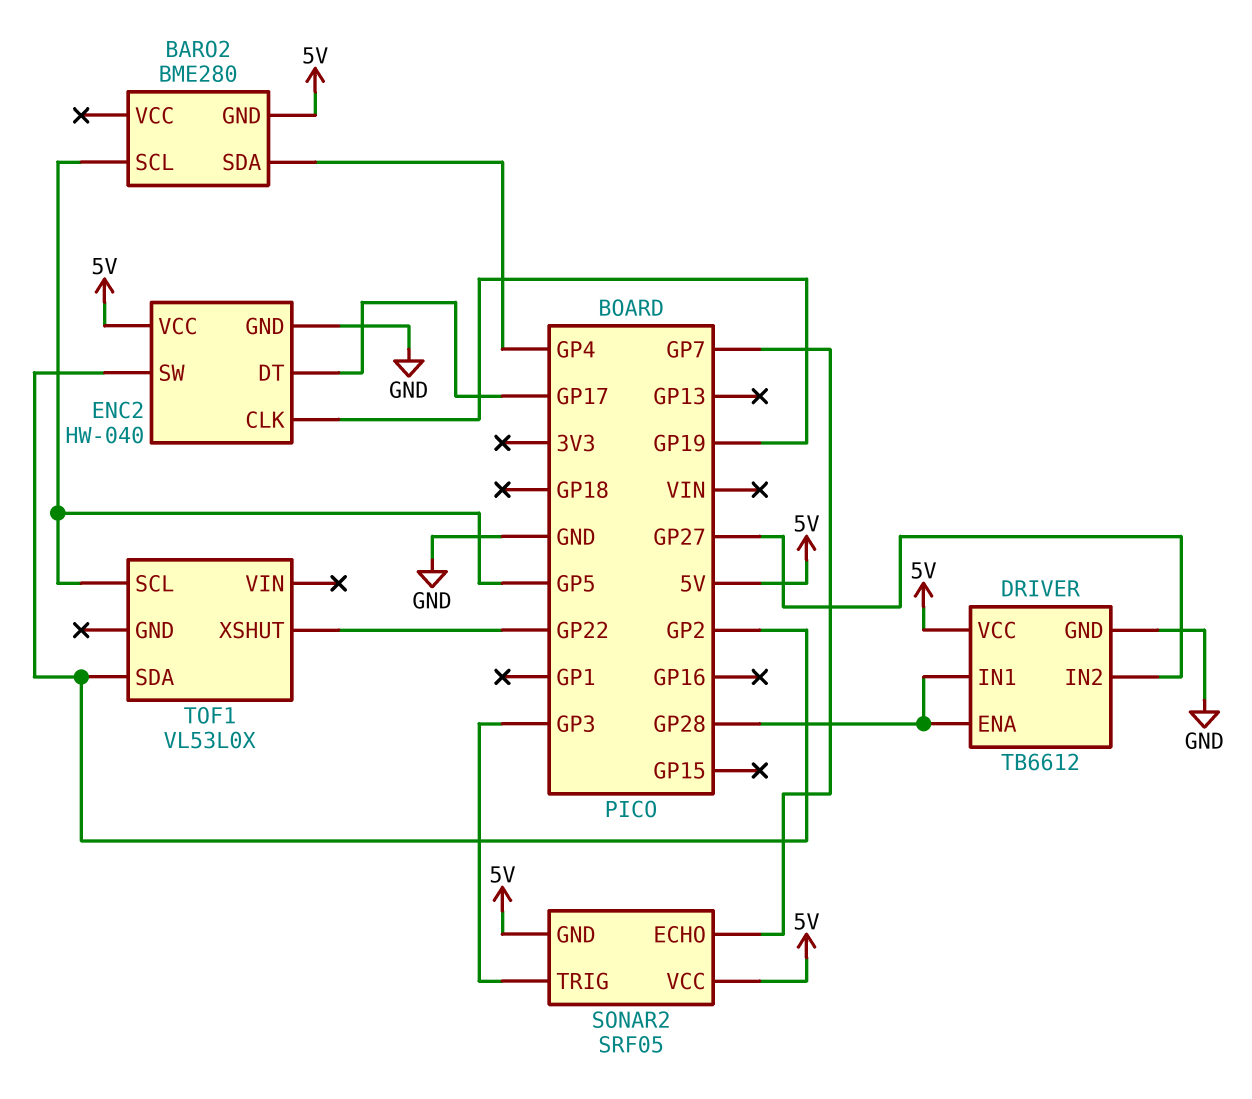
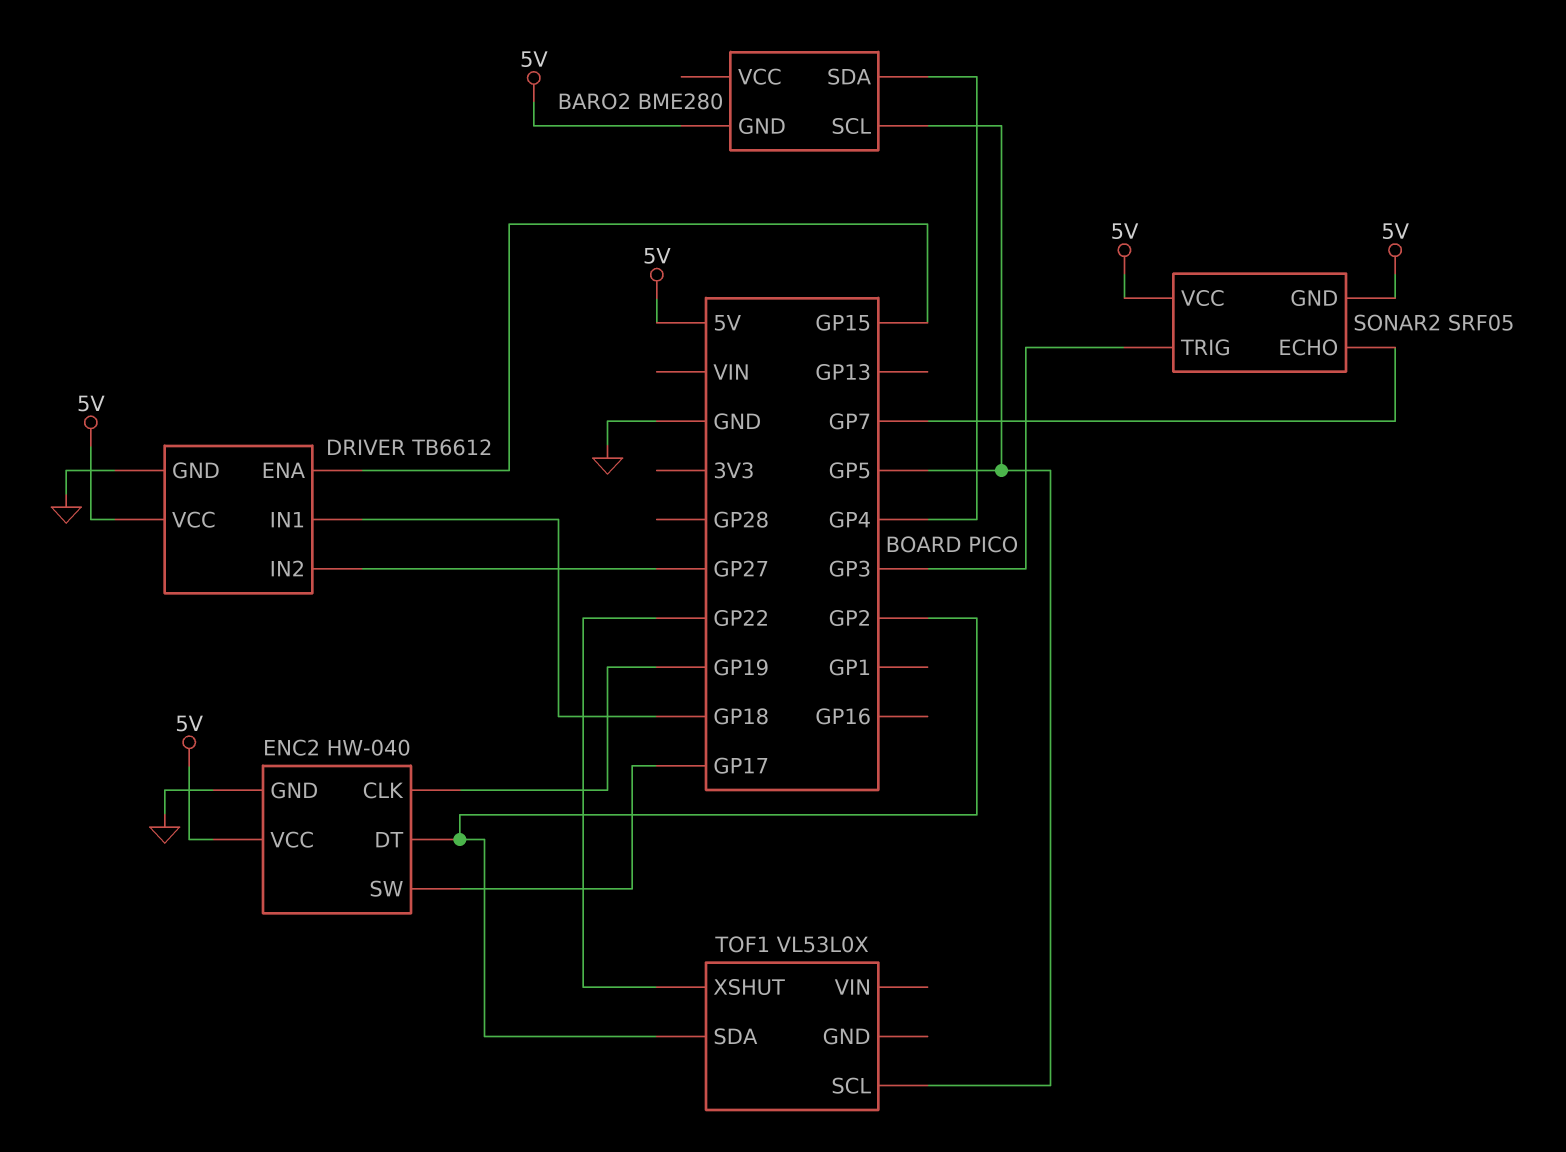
DRIVER pin ENA: GP28 -> GP15
DRIVER pin IN1: GP28 -> GP18
ENC2 pin DT: GP17 -> GP2
ENC2 pin SW: GP2 -> GP17

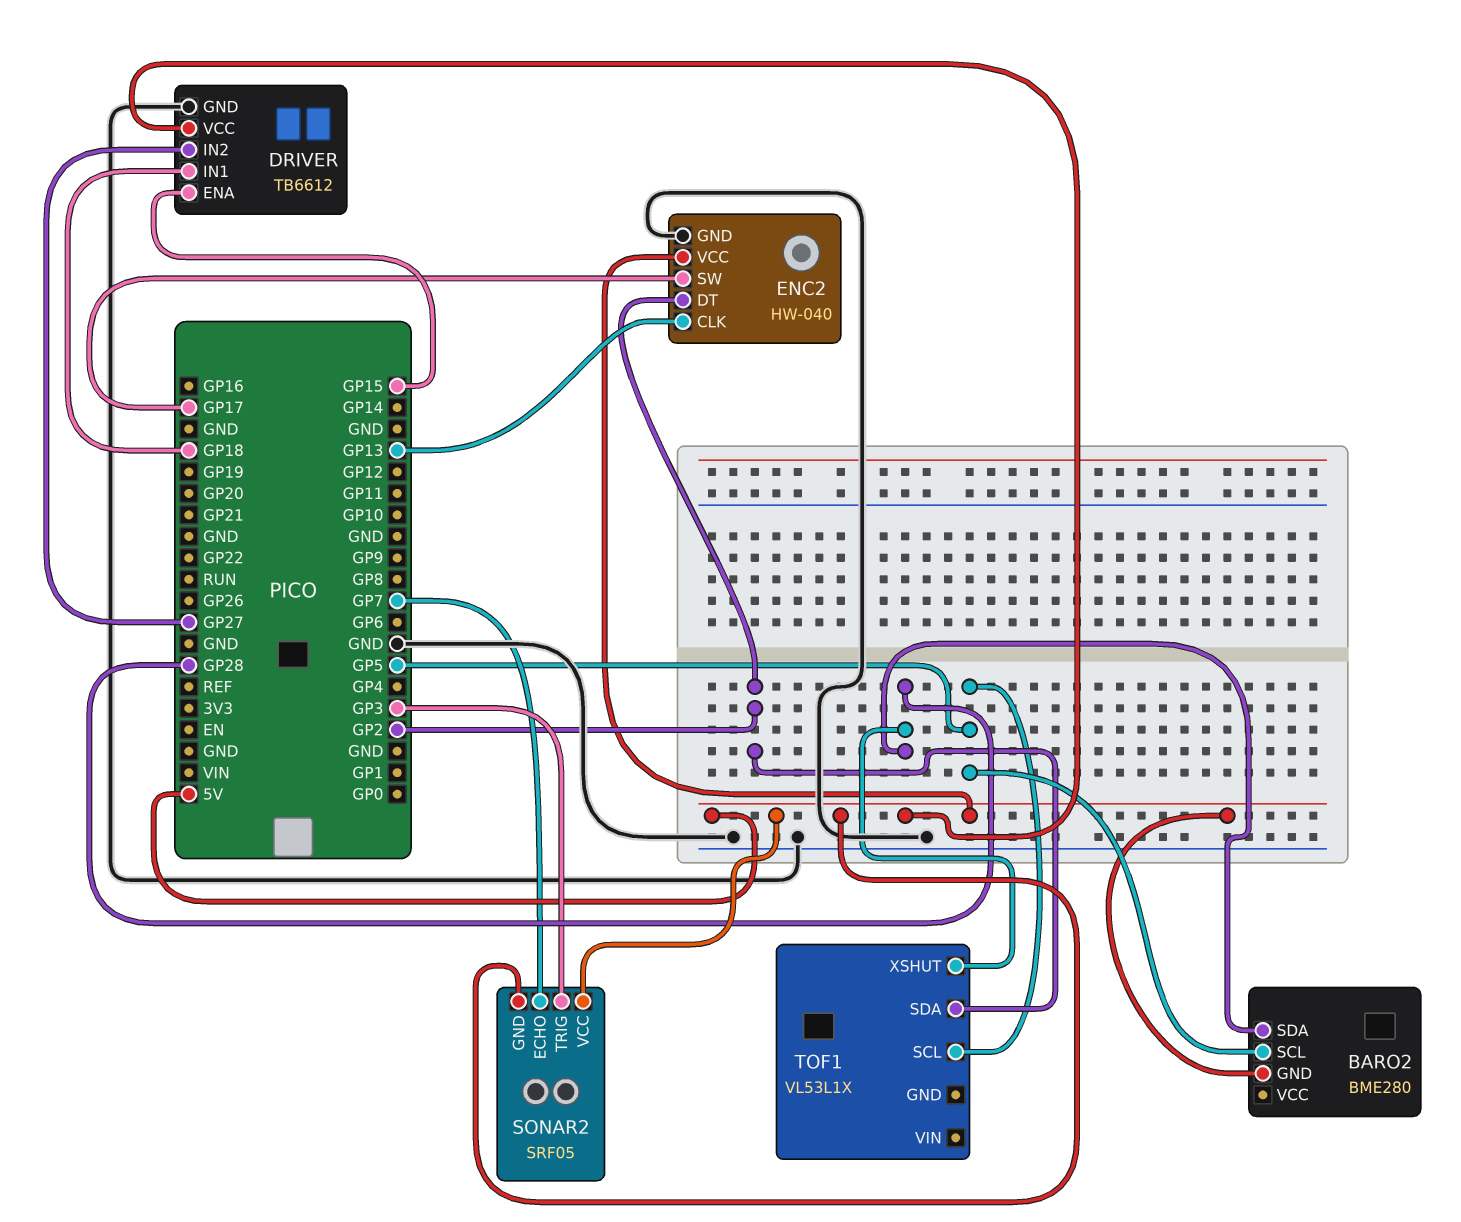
BARO2 pin SDA: GP4 -> GP28
ENC2 pin CLK: GP19 -> GP13
TOF1: VL53L0X -> VL53L1X
TOF1 pin XSHUT: GP22 -> GP28

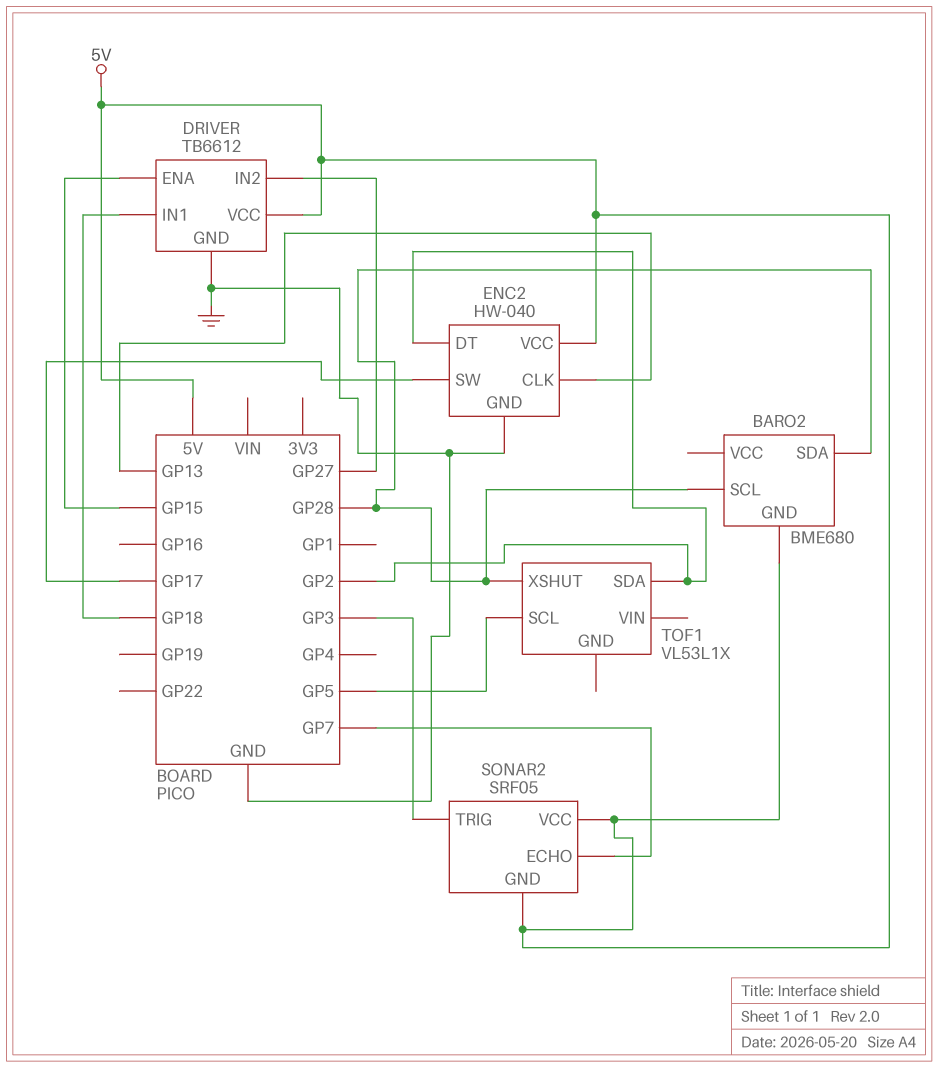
BARO2: BME280 -> BME680
BARO2 pin SCL: GP5 -> GP28

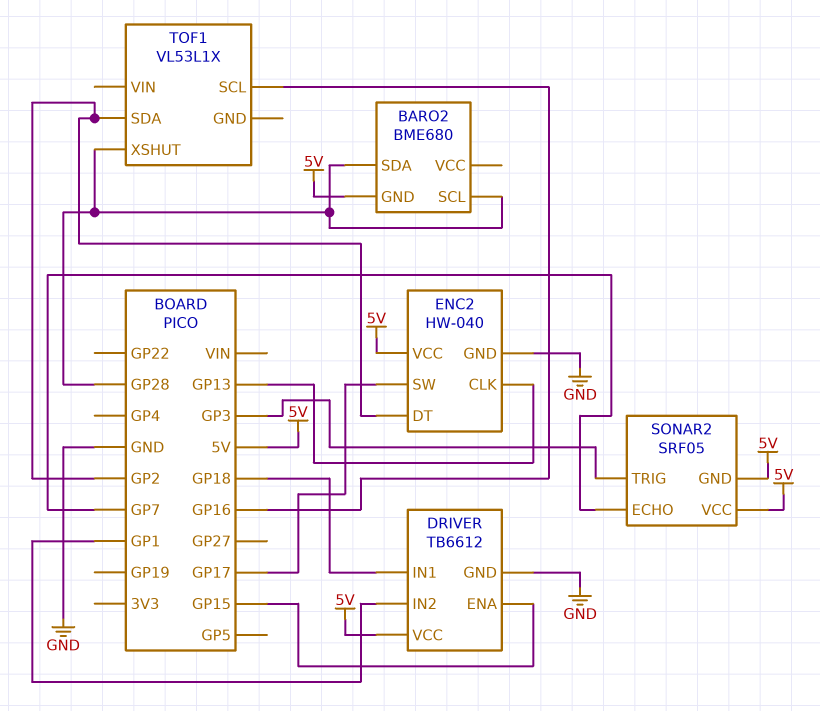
DRIVER pin IN2: GP27 -> GP1
TOF1 pin SCL: GP5 -> GP16

